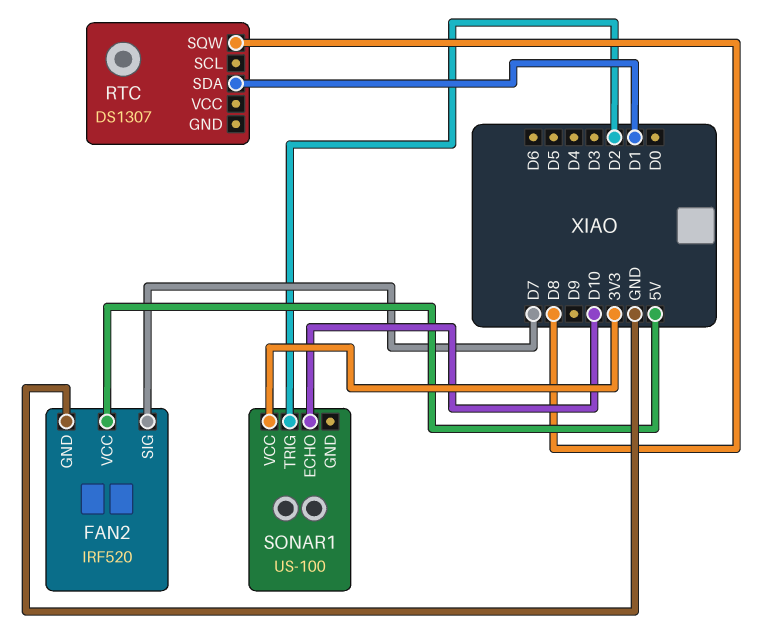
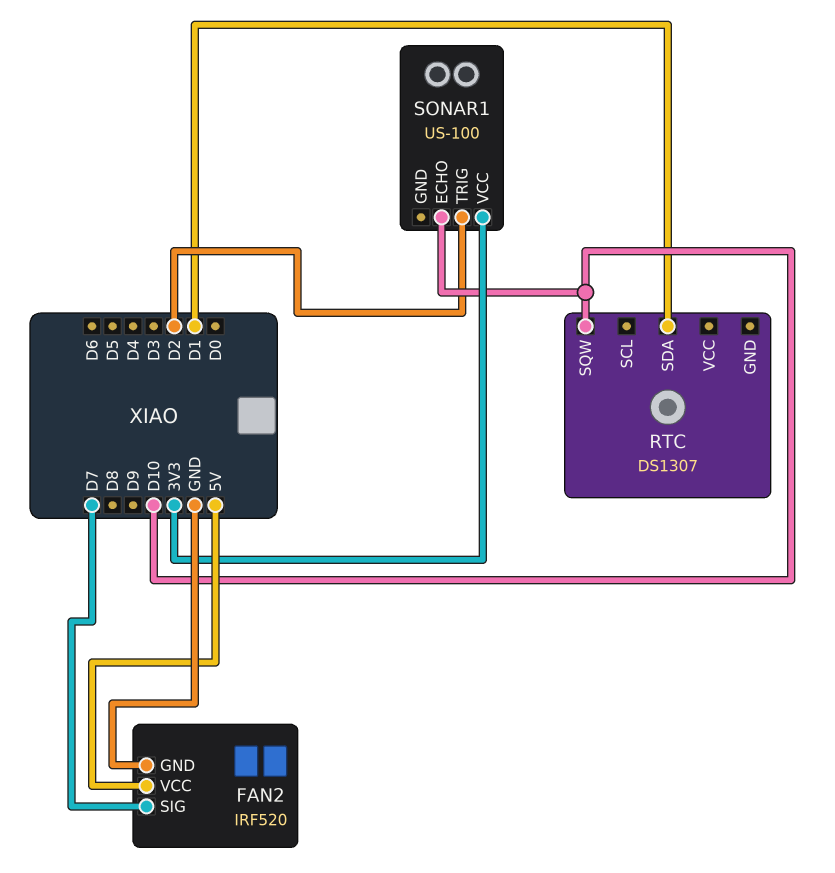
RTC pin SQW: D8 -> D10

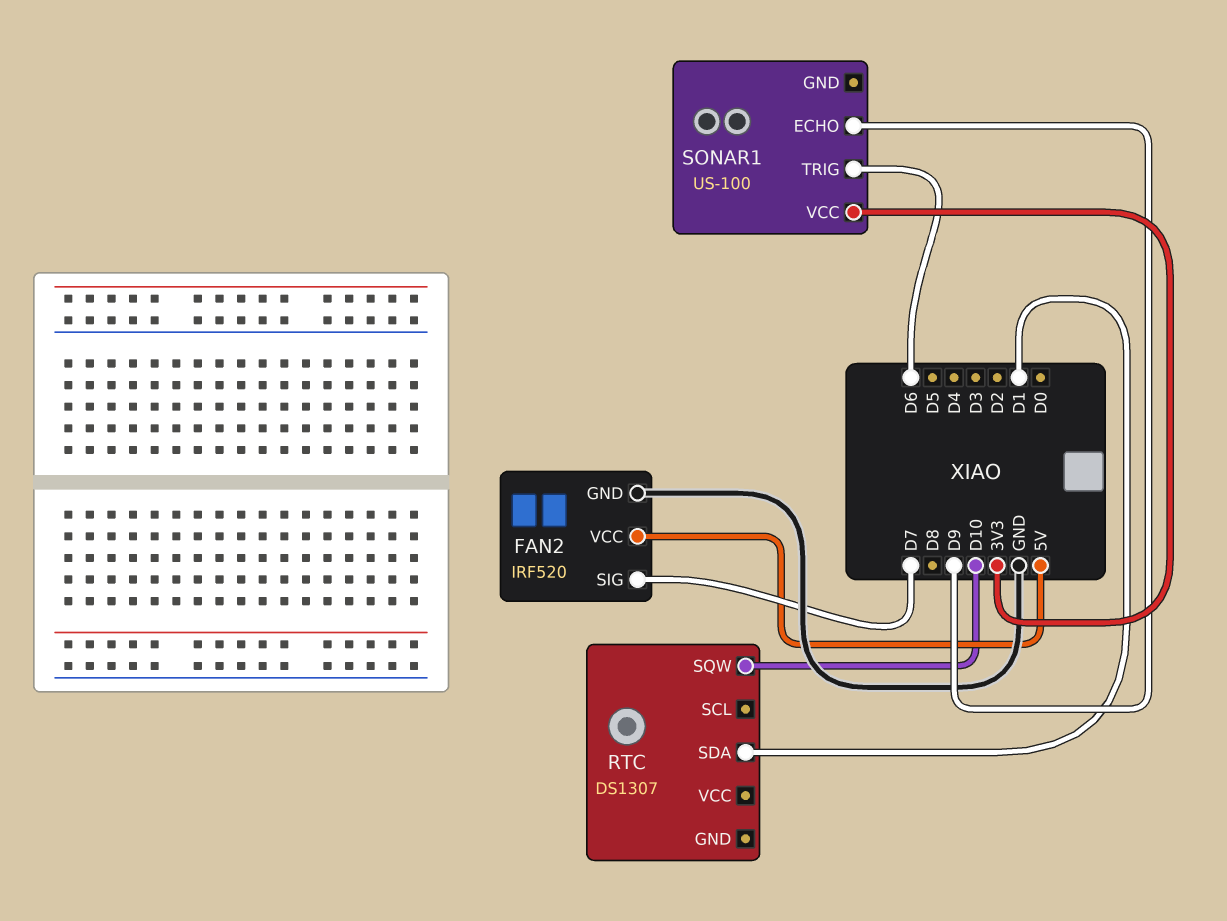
SONAR1 pin ECHO: D10 -> D9
SONAR1 pin TRIG: D2 -> D6

